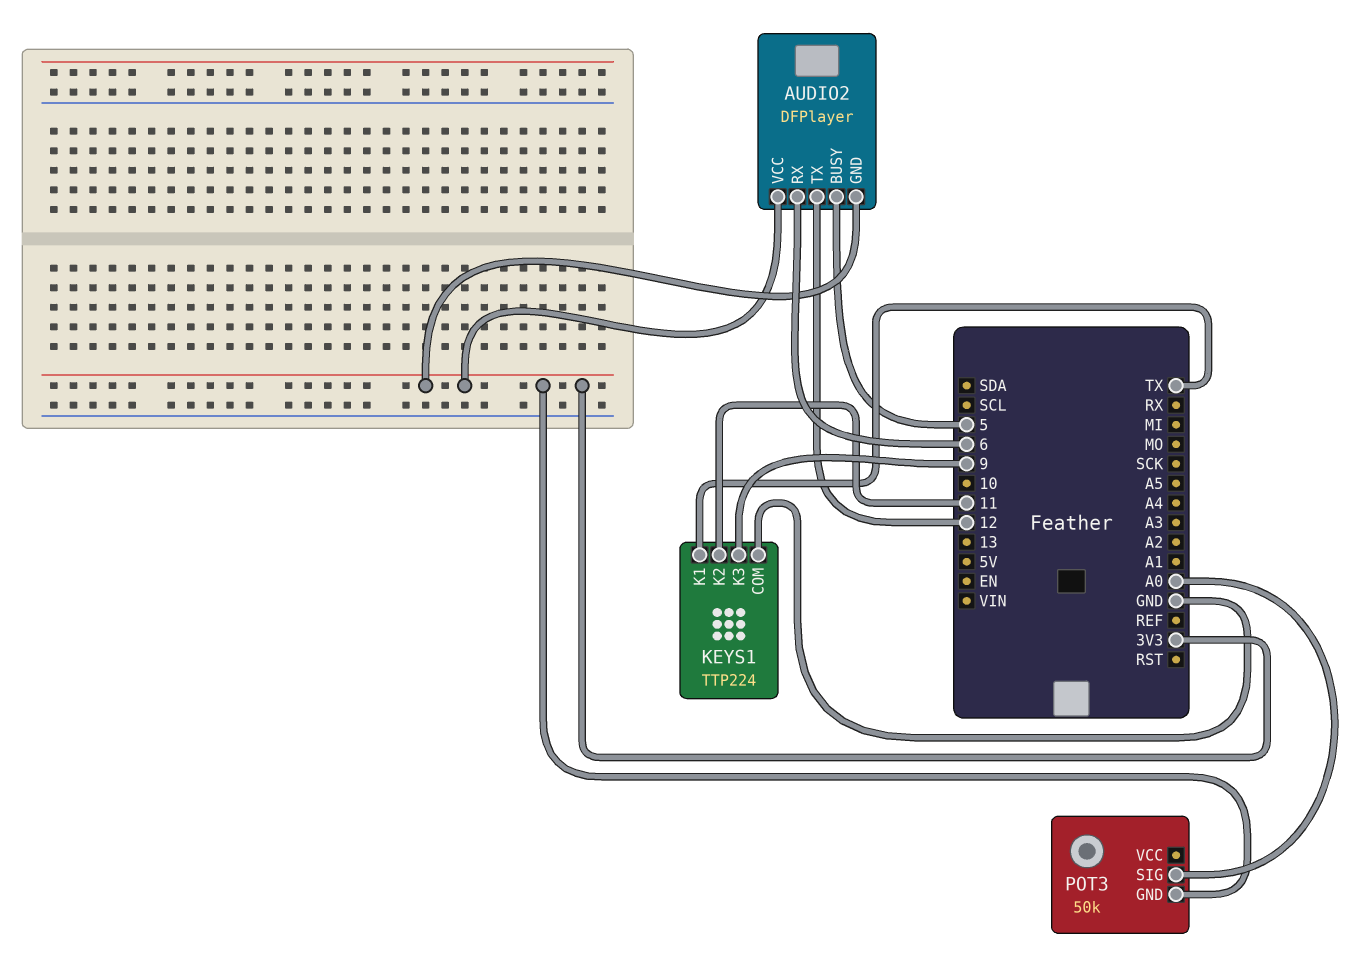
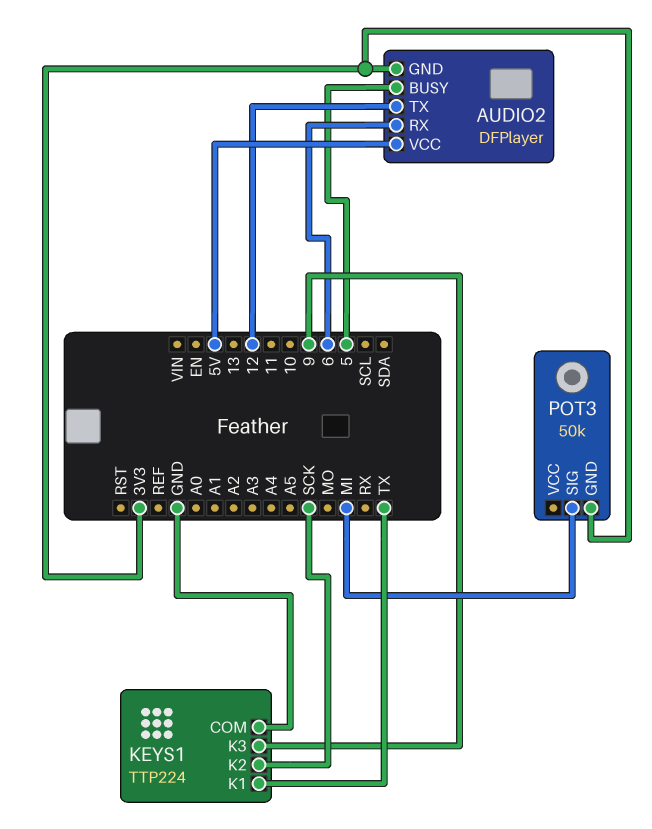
AUDIO2 pin VCC: 3V3 -> 5V
KEYS1 pin K2: 11 -> SCK
POT3 pin SIG: A0 -> MI

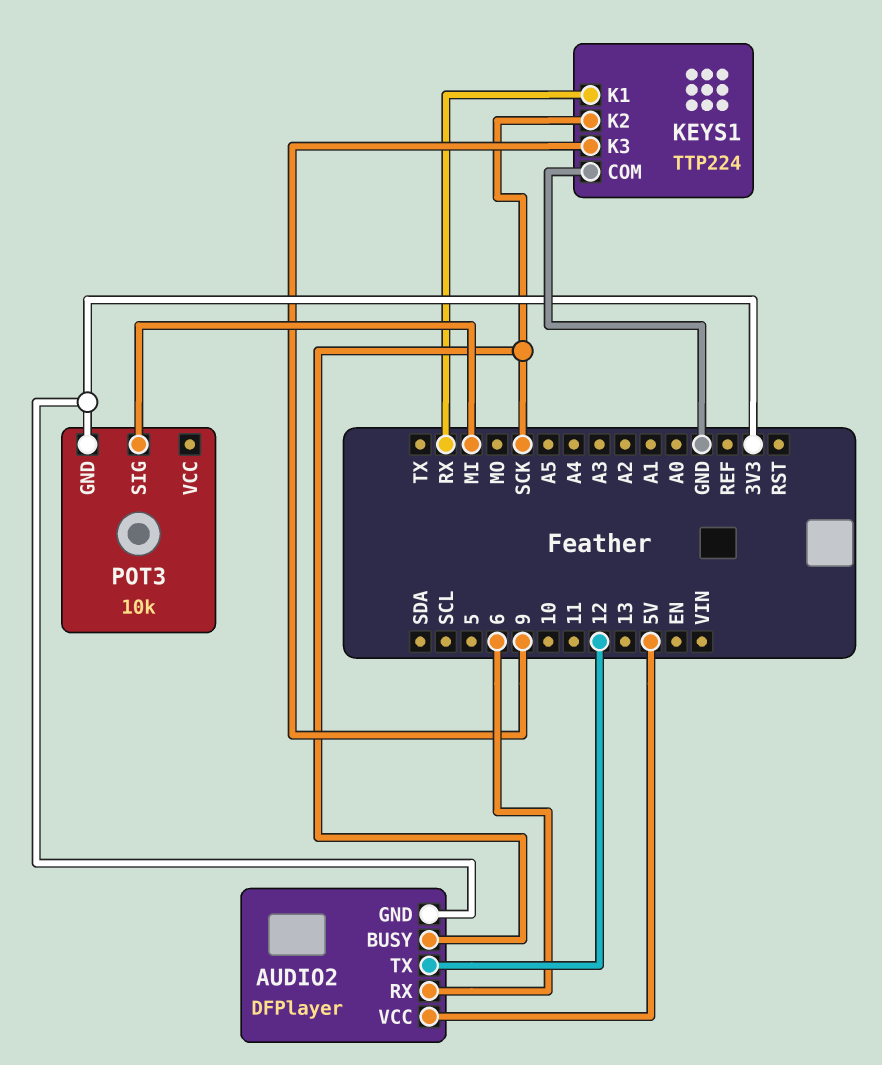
AUDIO2 pin BUSY: 5 -> SCK
KEYS1 pin K1: TX -> RX
POT3: 50k -> 10k

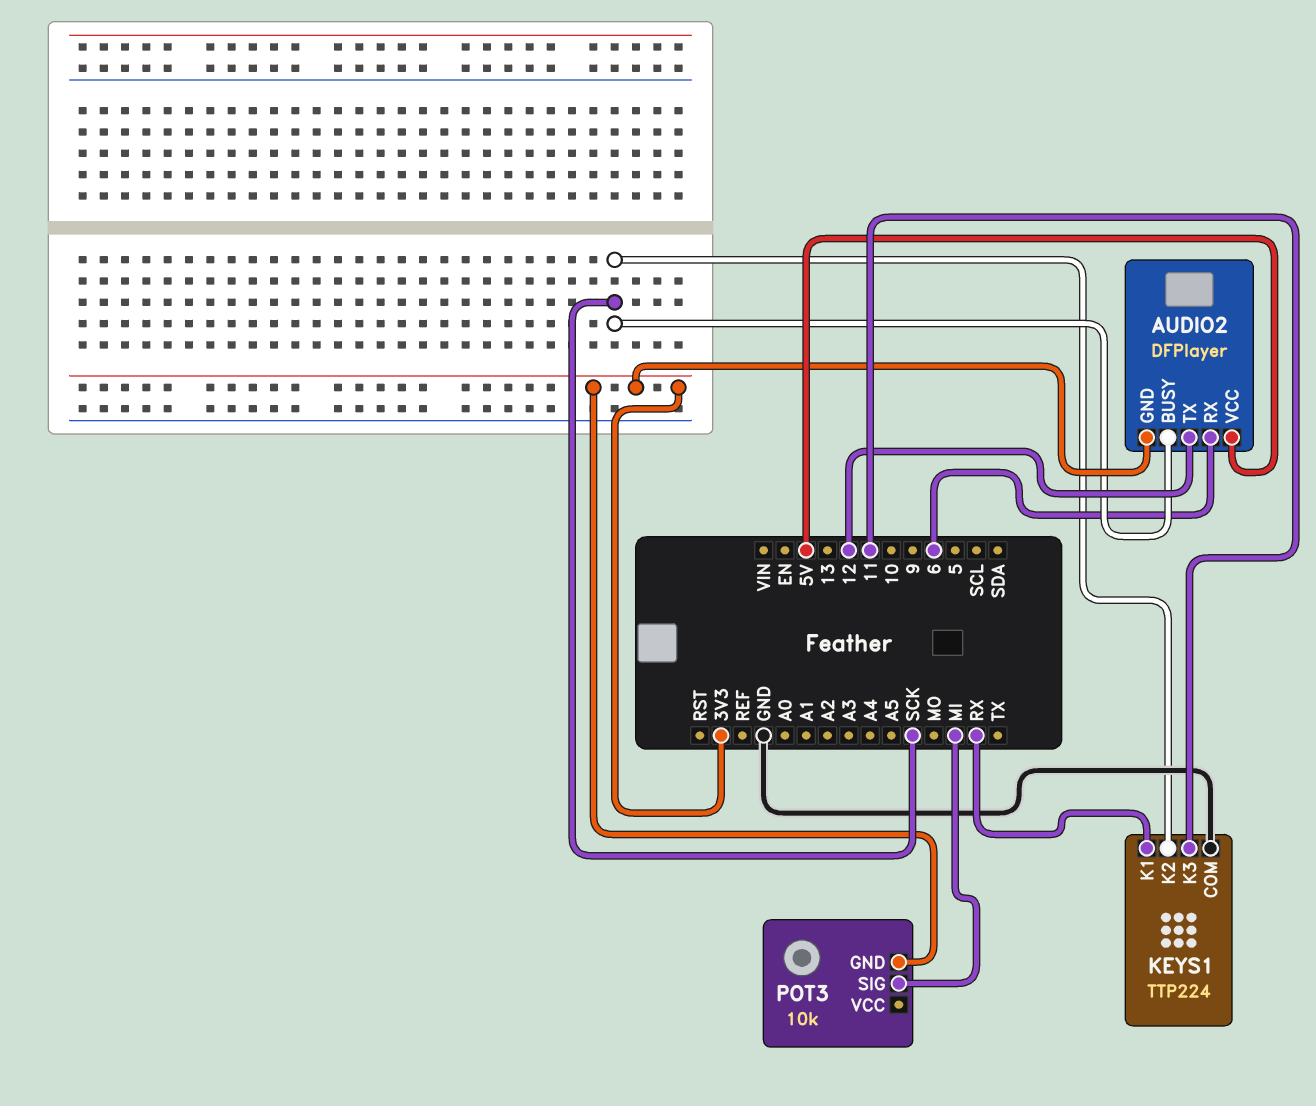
KEYS1 pin K3: 9 -> 11

